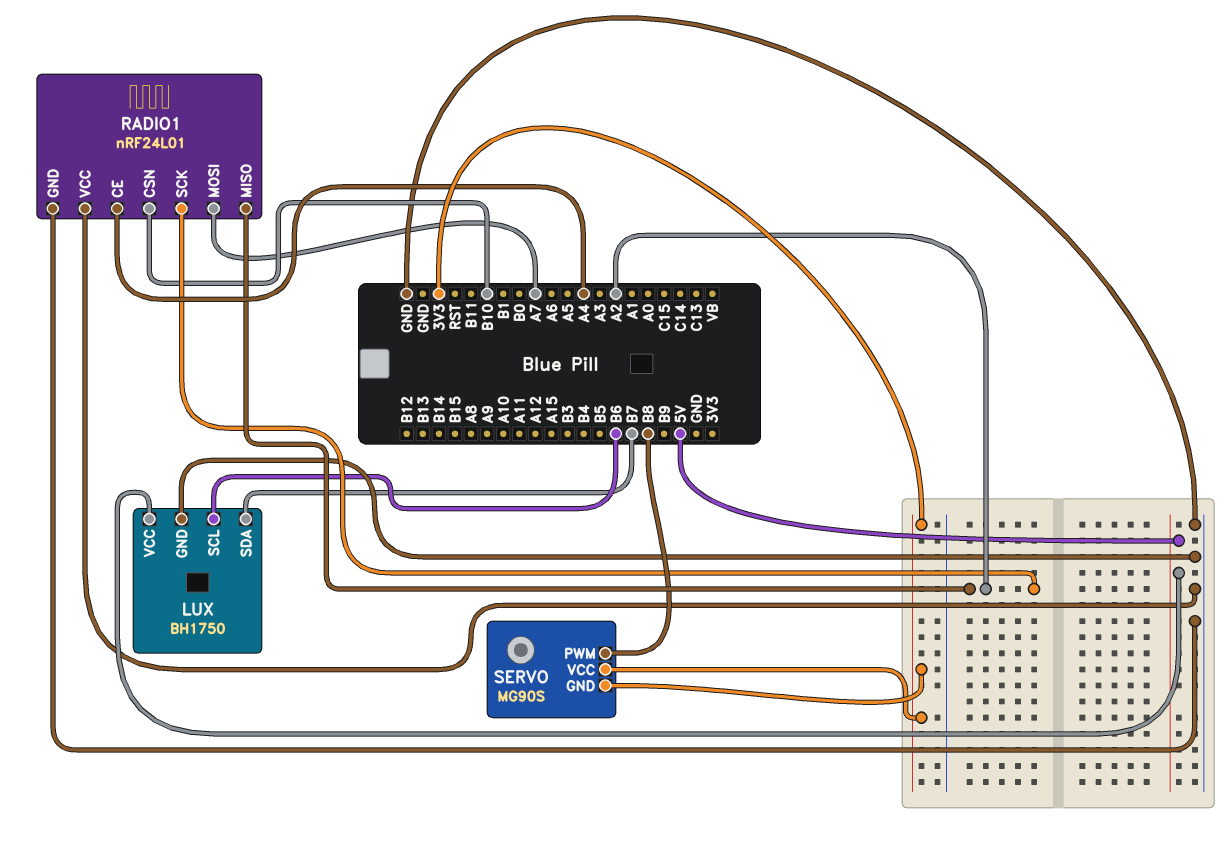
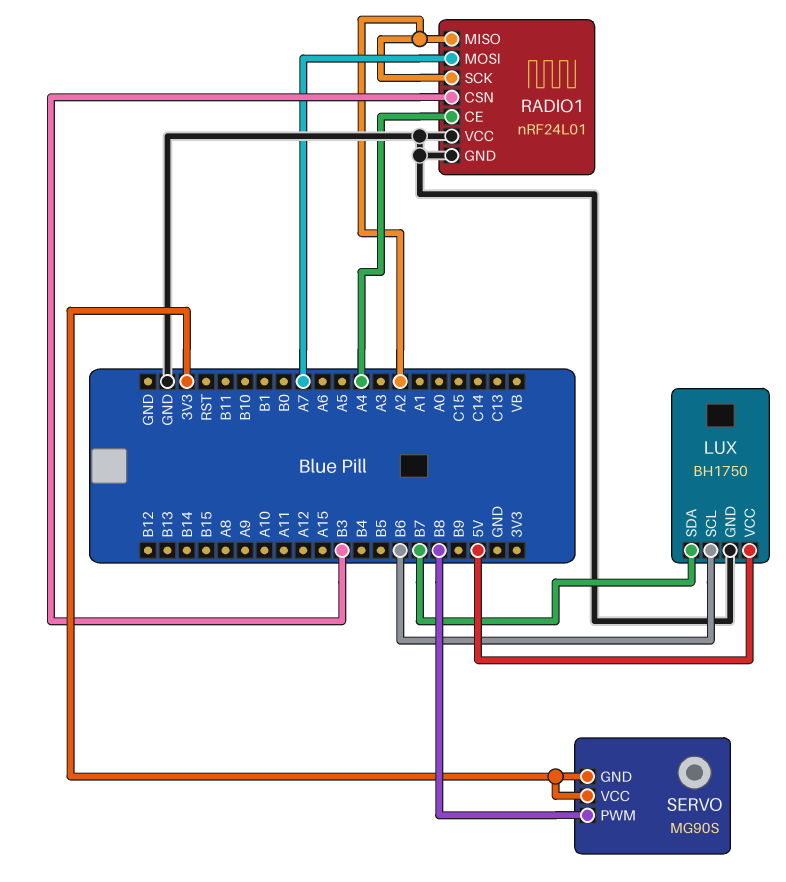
RADIO1 pin CSN: B10 -> B3

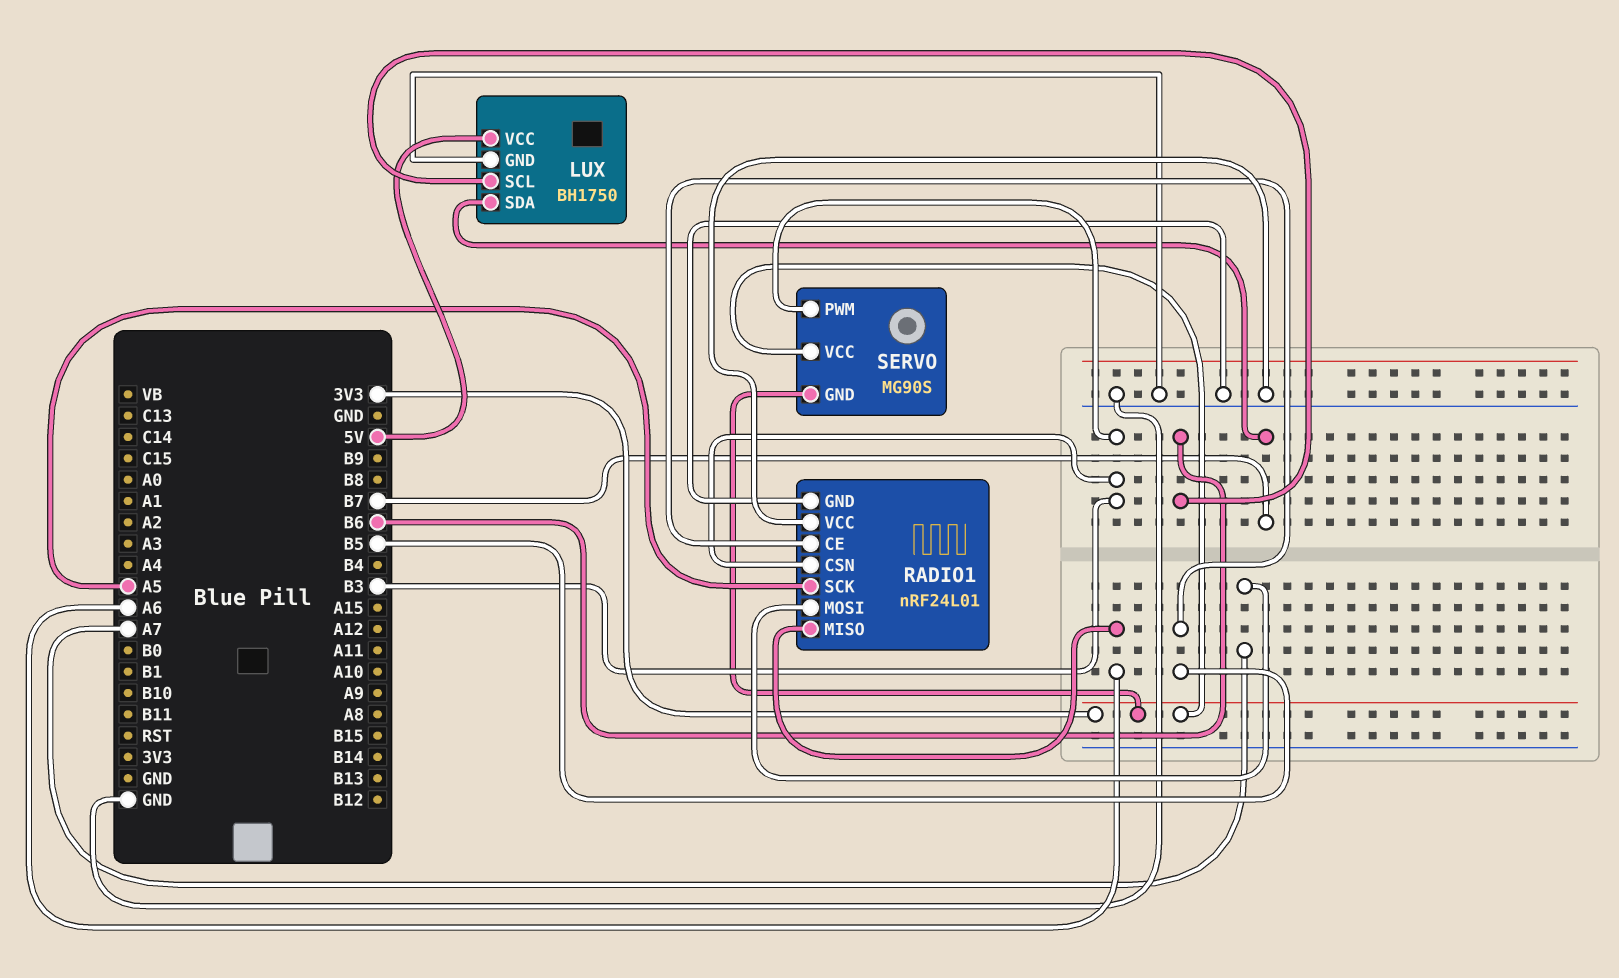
RADIO1 pin CE: A4 -> B5
RADIO1 pin MISO: A2 -> A6
RADIO1 pin SCK: A2 -> A5
SERVO pin PWM: B8 -> B3

